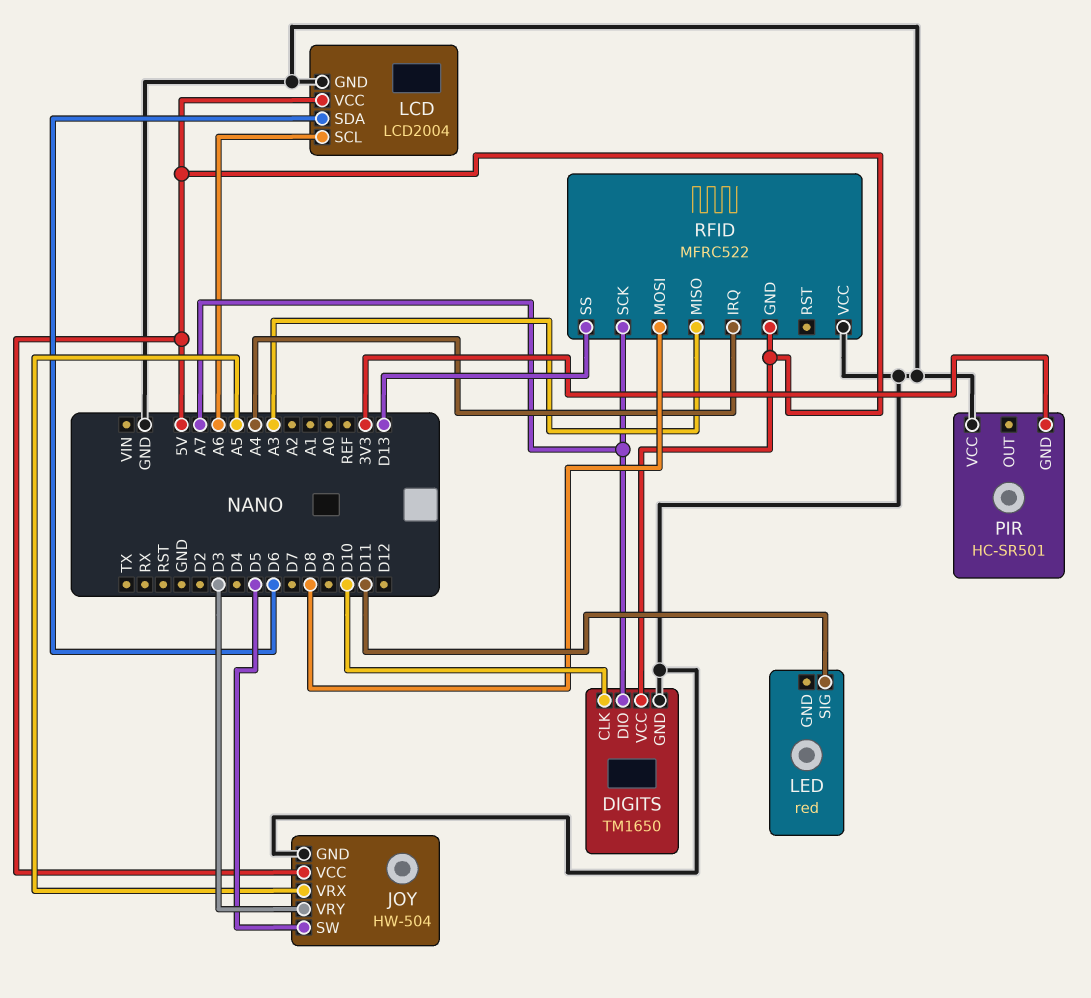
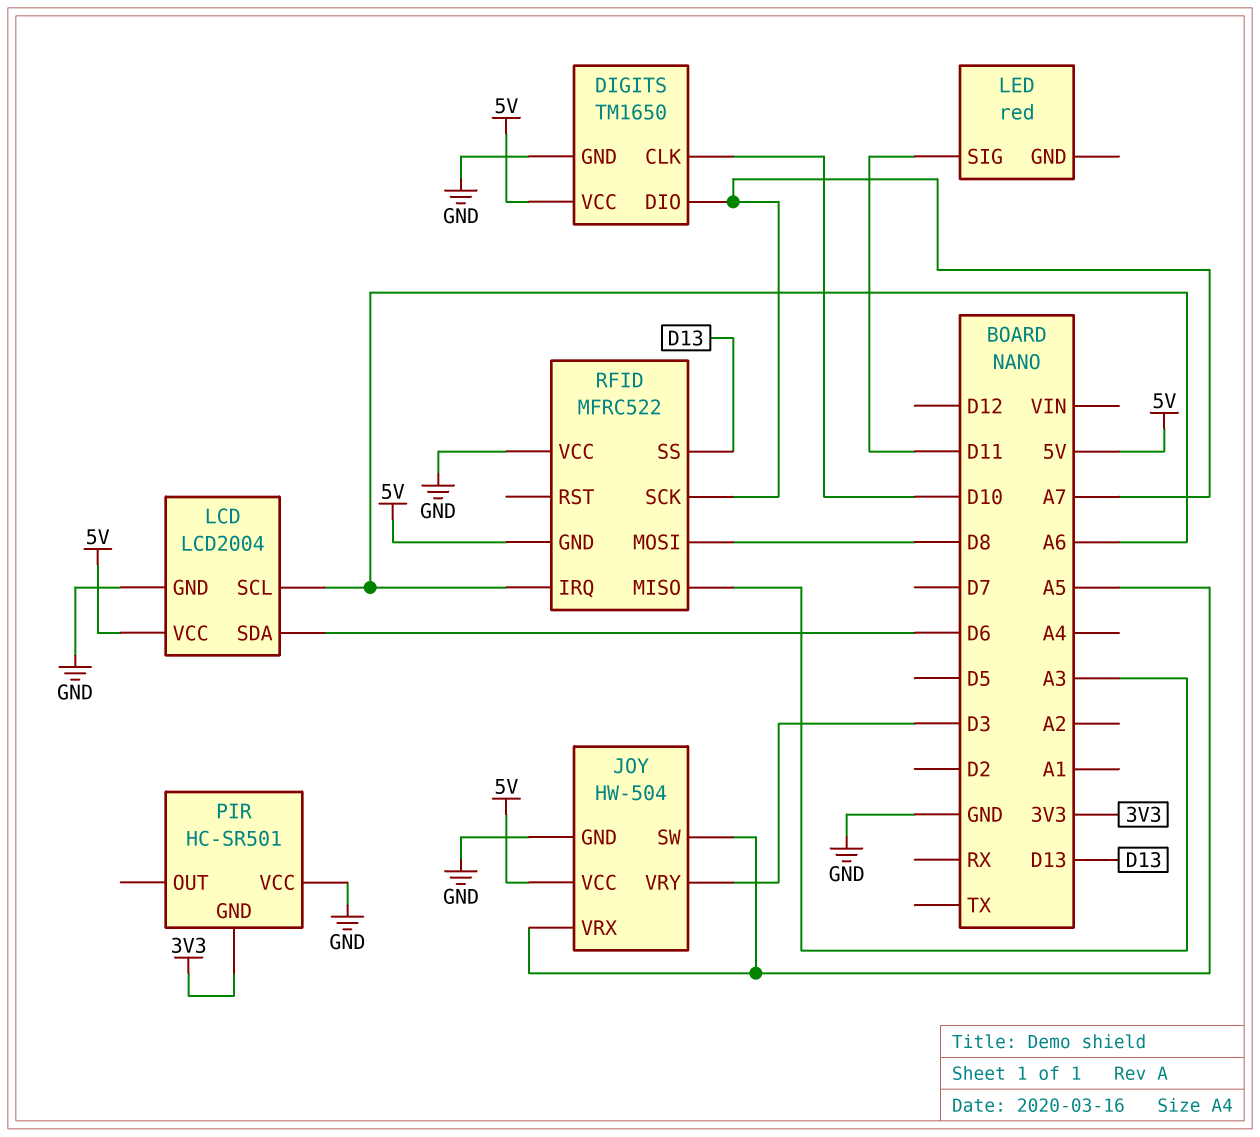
JOY pin SW: D5 -> A5
RFID pin IRQ: A4 -> A6

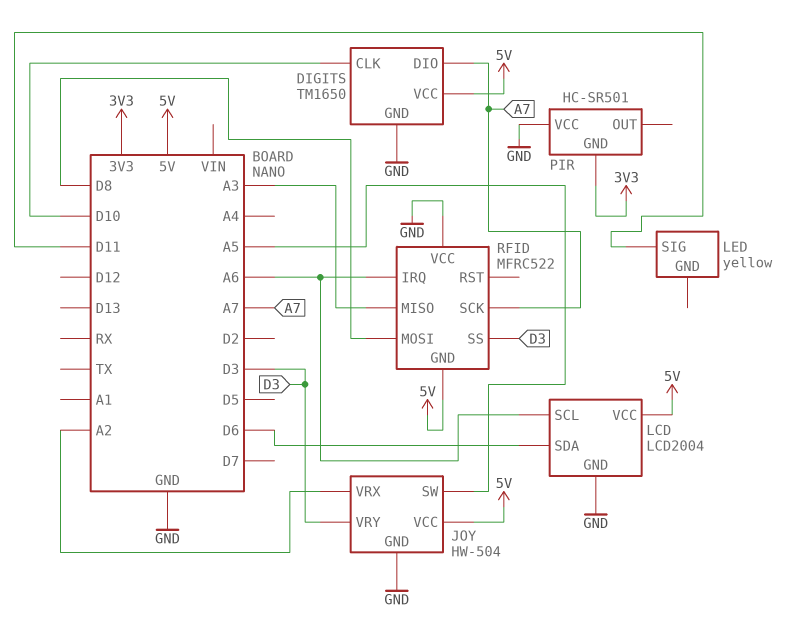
JOY pin VRX: A5 -> A2
LED: red -> yellow
RFID pin SS: D13 -> D3

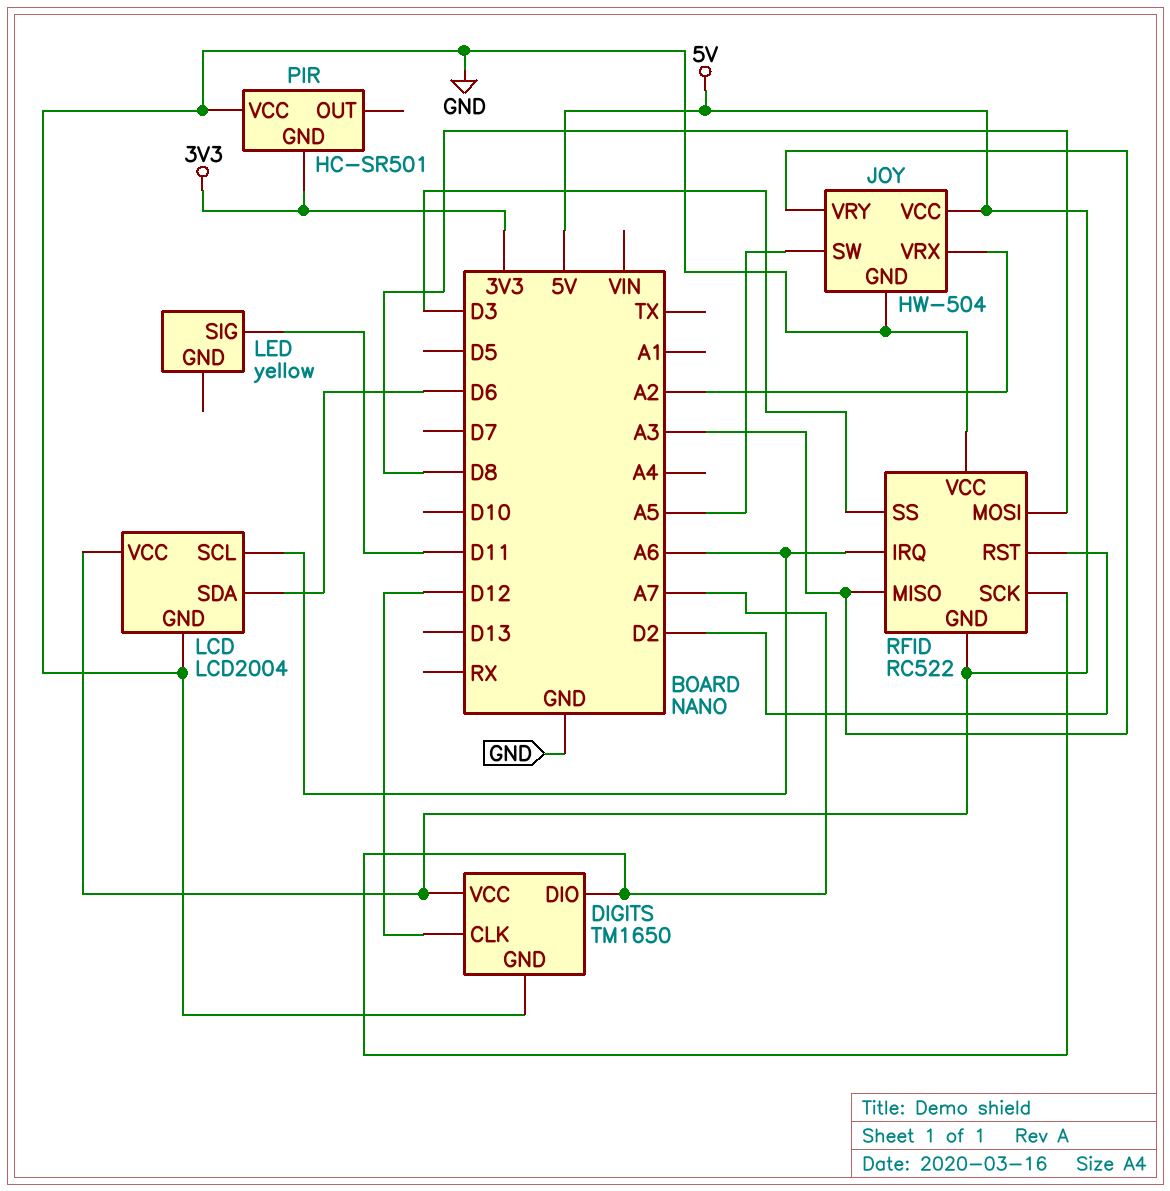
DIGITS pin CLK: D10 -> D12
JOY pin VRY: D3 -> A3
RFID: MFRC522 -> RC522
RFID pin RST: none -> D2

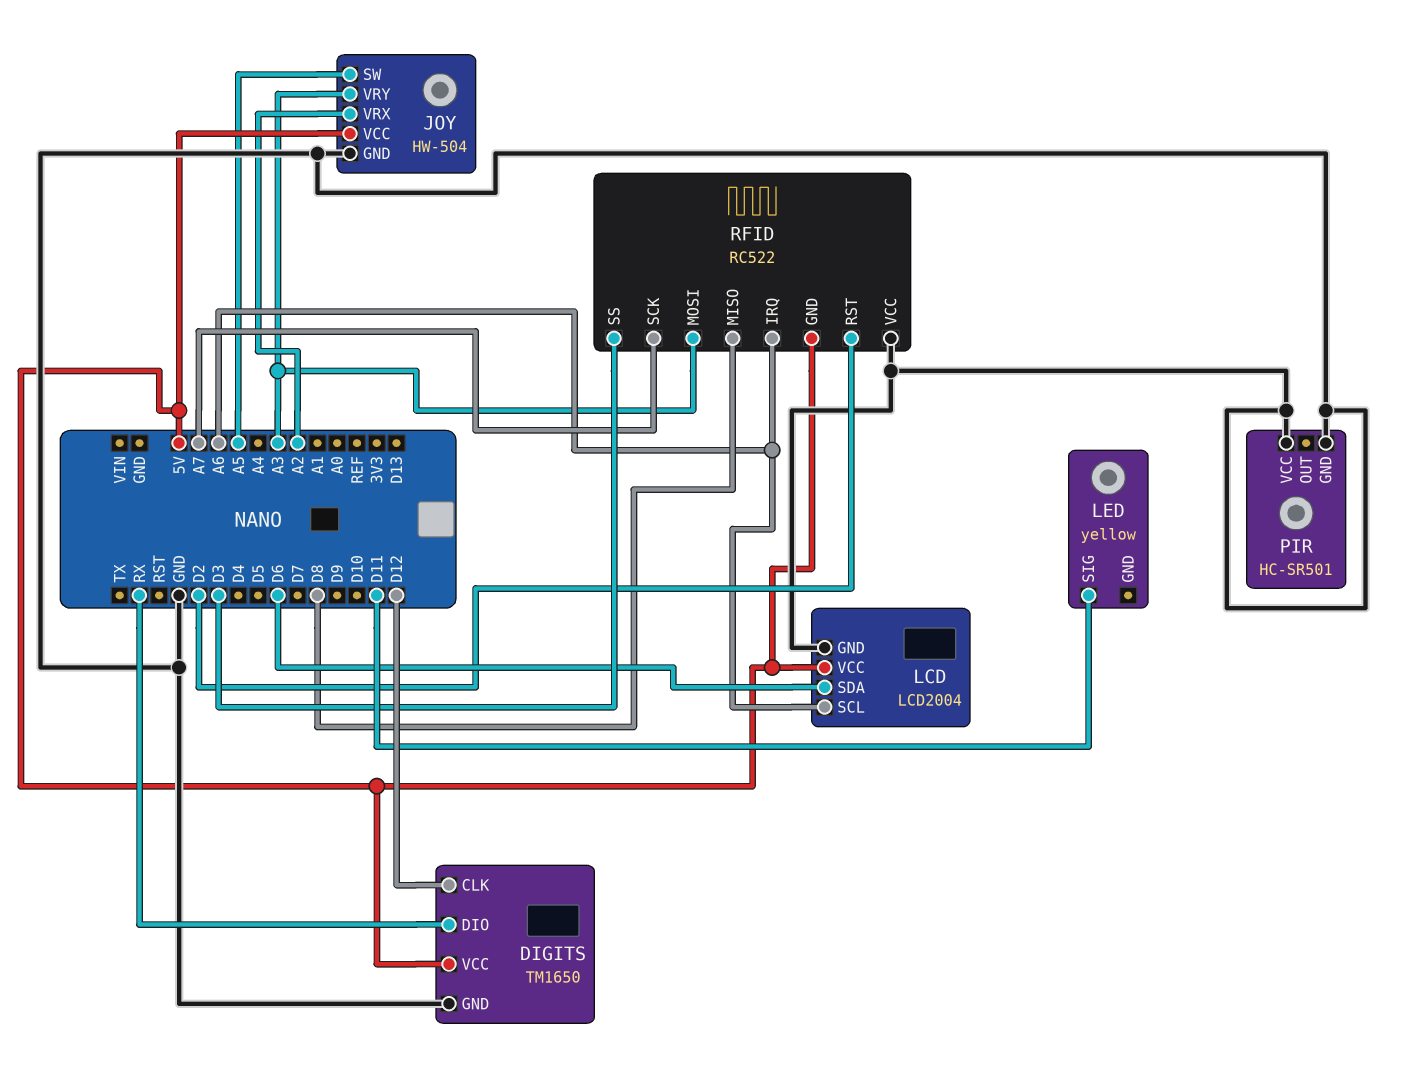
DIGITS pin DIO: A7 -> RX
PIR pin GND: 3V3 -> GND
RFID pin MISO: A3 -> D8
RFID pin MOSI: D8 -> A3

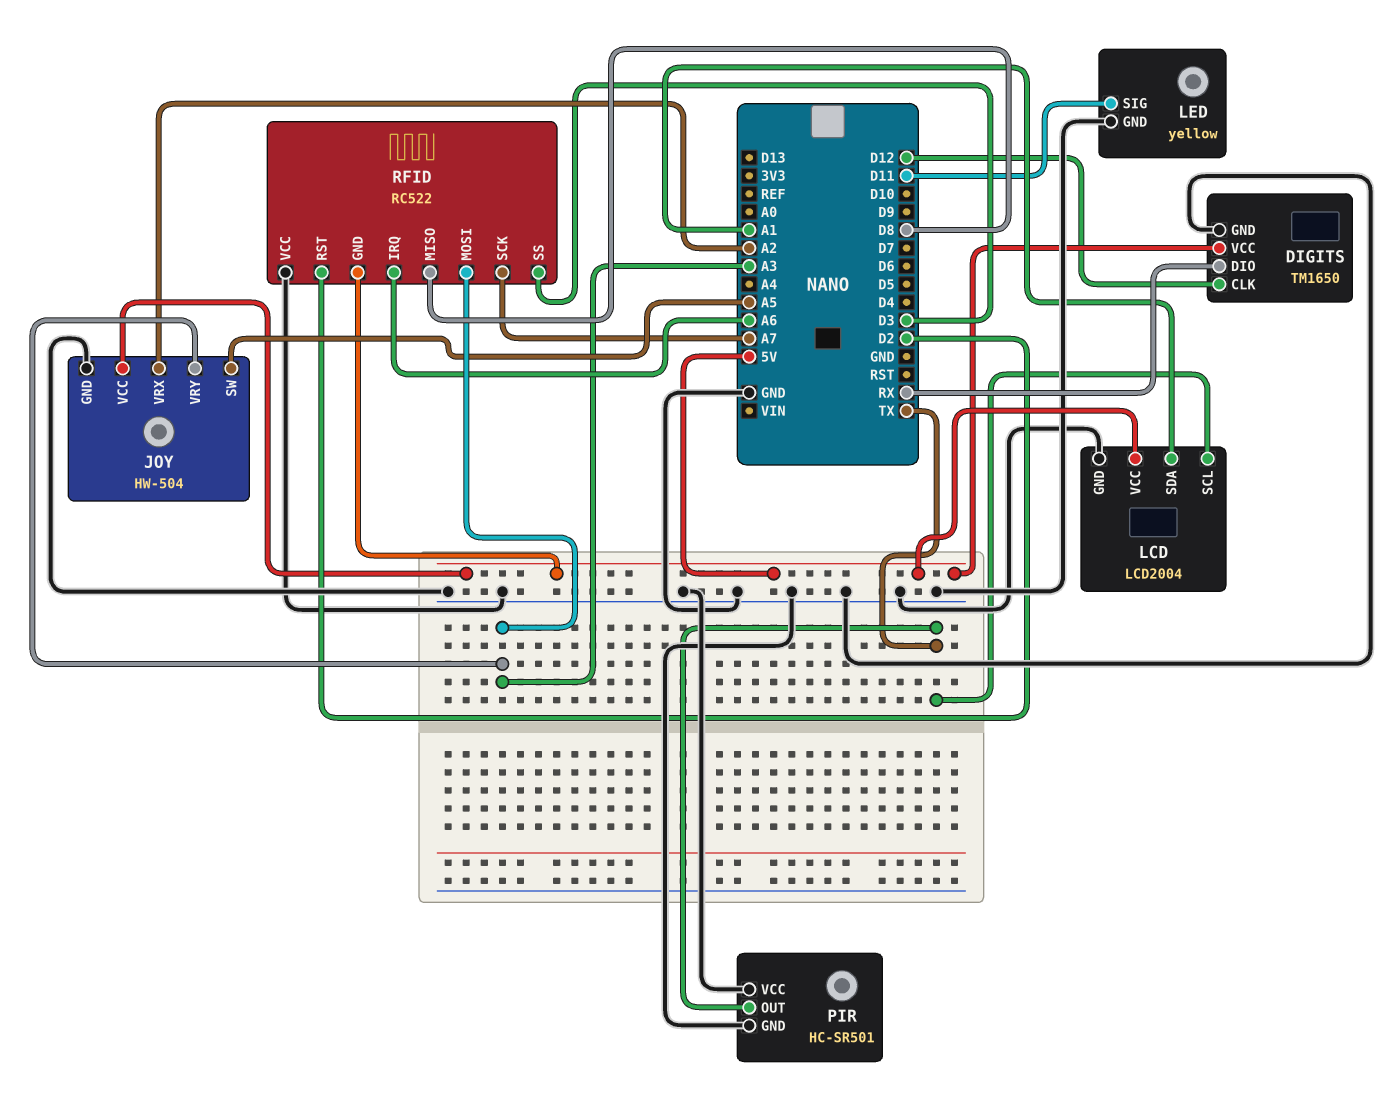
LCD pin SCL: A6 -> TX
LCD pin SDA: D6 -> A1
LED pin GND: none -> GND
PIR pin OUT: none -> TX

